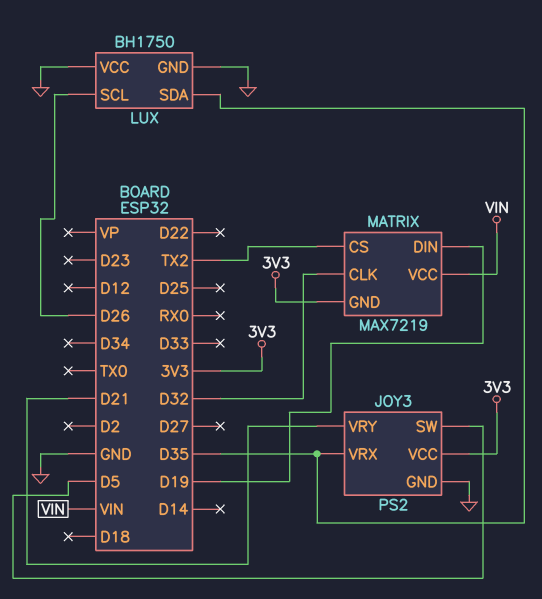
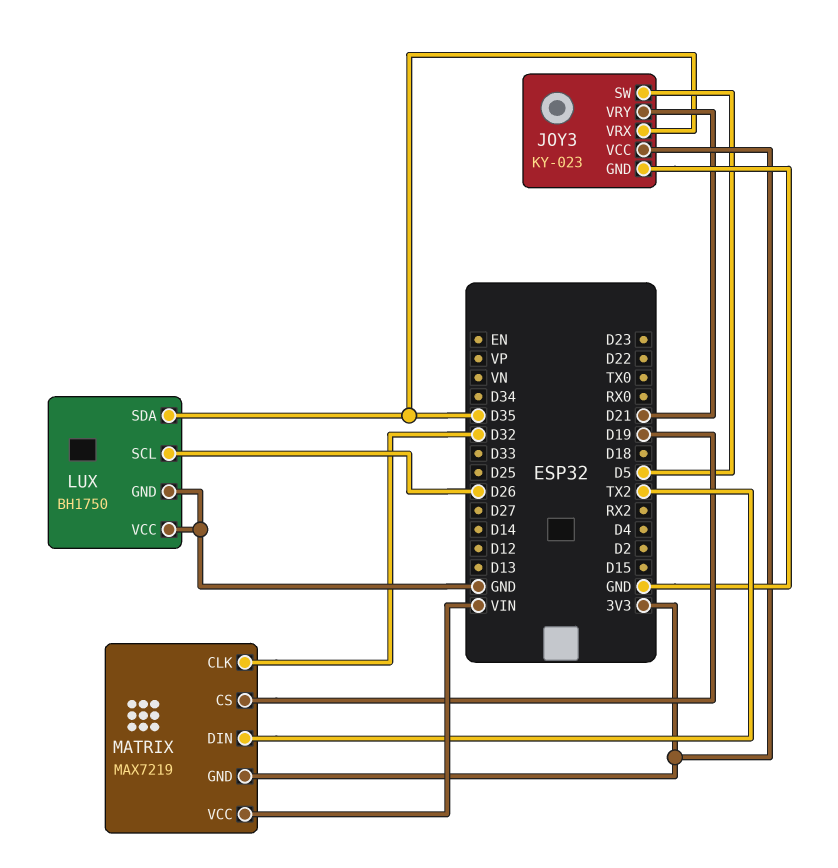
JOY3: PS2 -> KY-023
MATRIX pin CS: TX2 -> D19
MATRIX pin DIN: D19 -> TX2

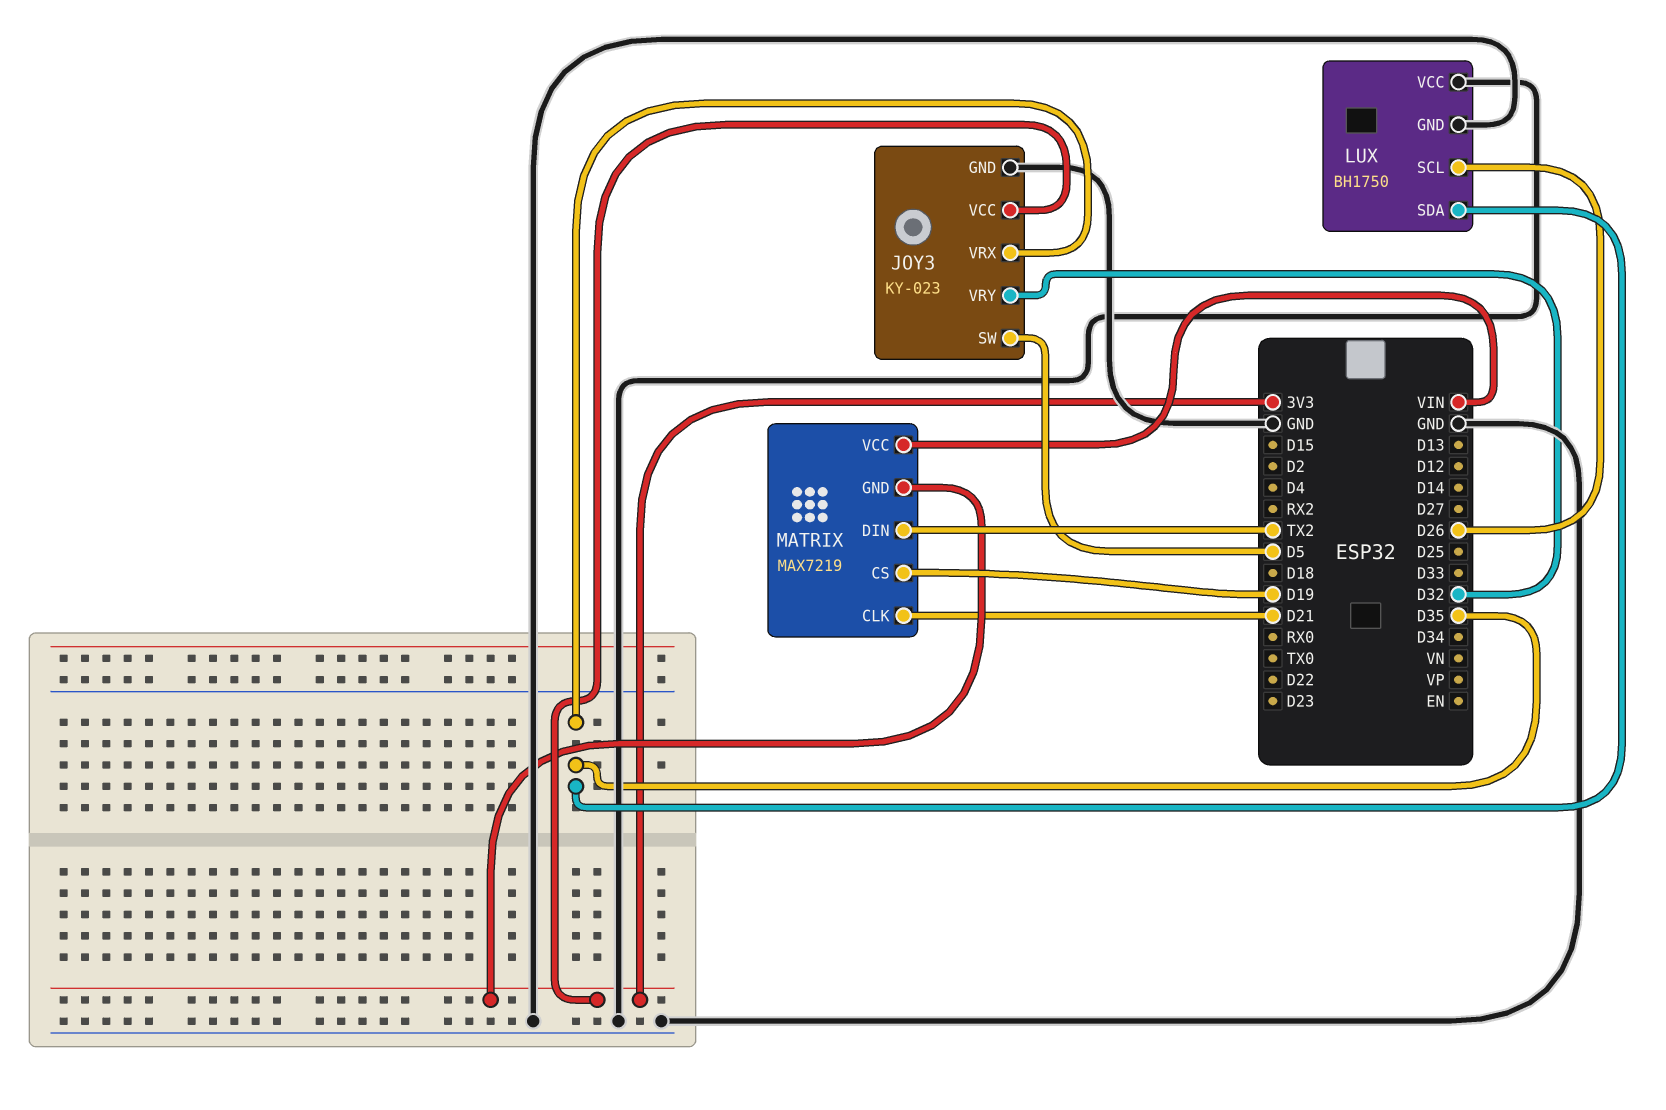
JOY3 pin VRY: D21 -> D32
MATRIX pin CLK: D32 -> D21

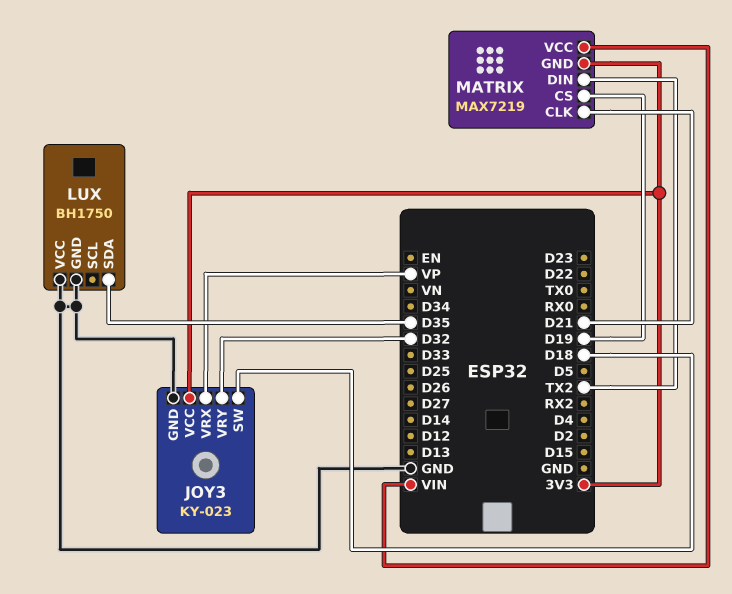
JOY3 pin SW: D5 -> D18
JOY3 pin VRX: D35 -> VP
LUX pin SCL: D26 -> none

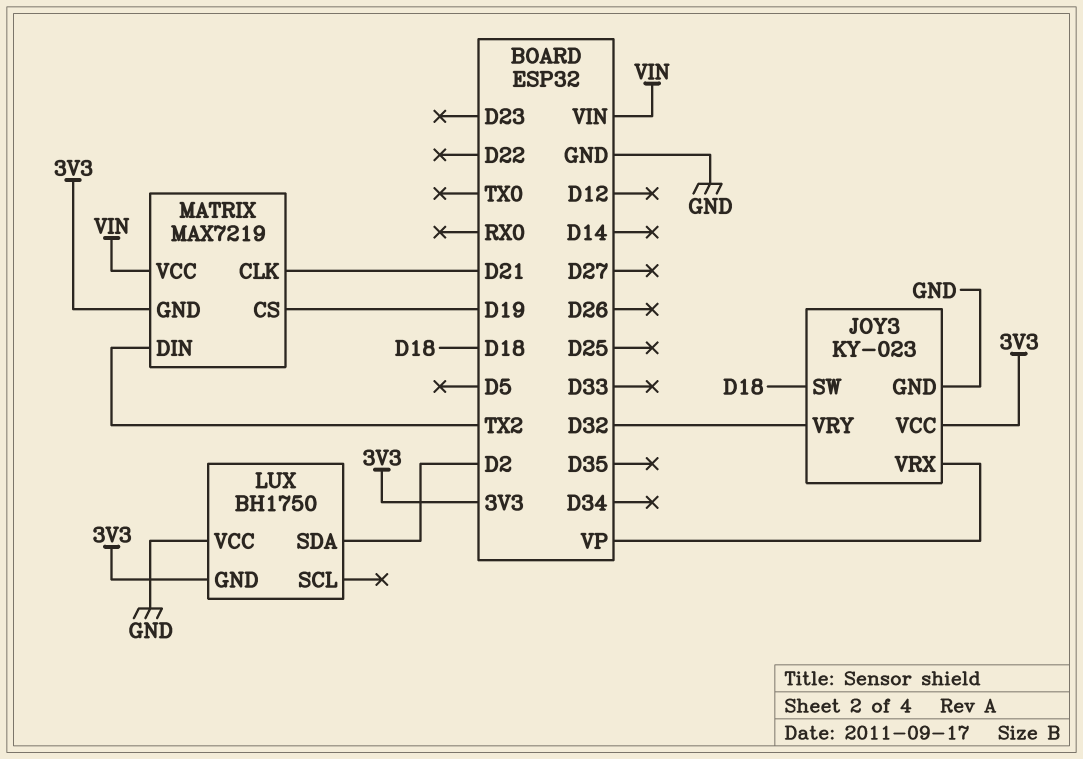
LUX pin GND: GND -> 3V3
LUX pin SDA: D35 -> D2

